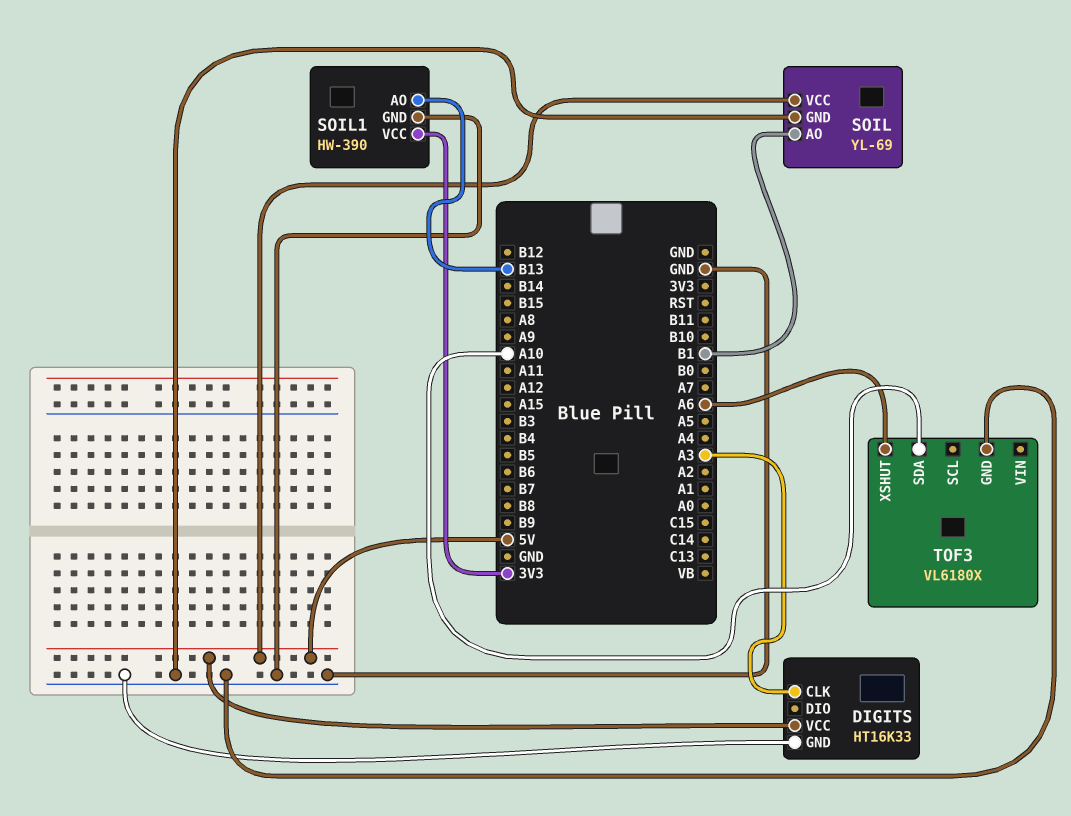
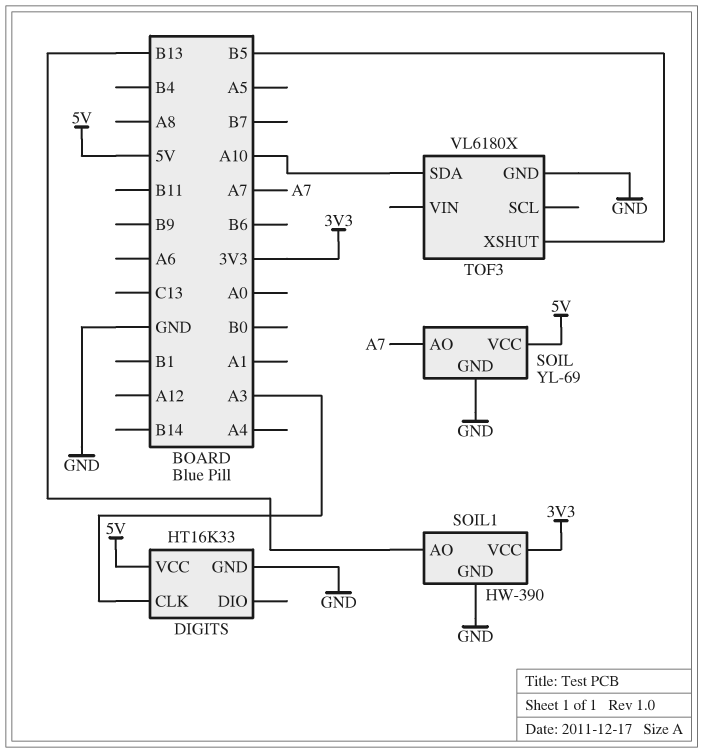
SOIL pin AO: B1 -> A7
TOF3 pin XSHUT: A6 -> B5

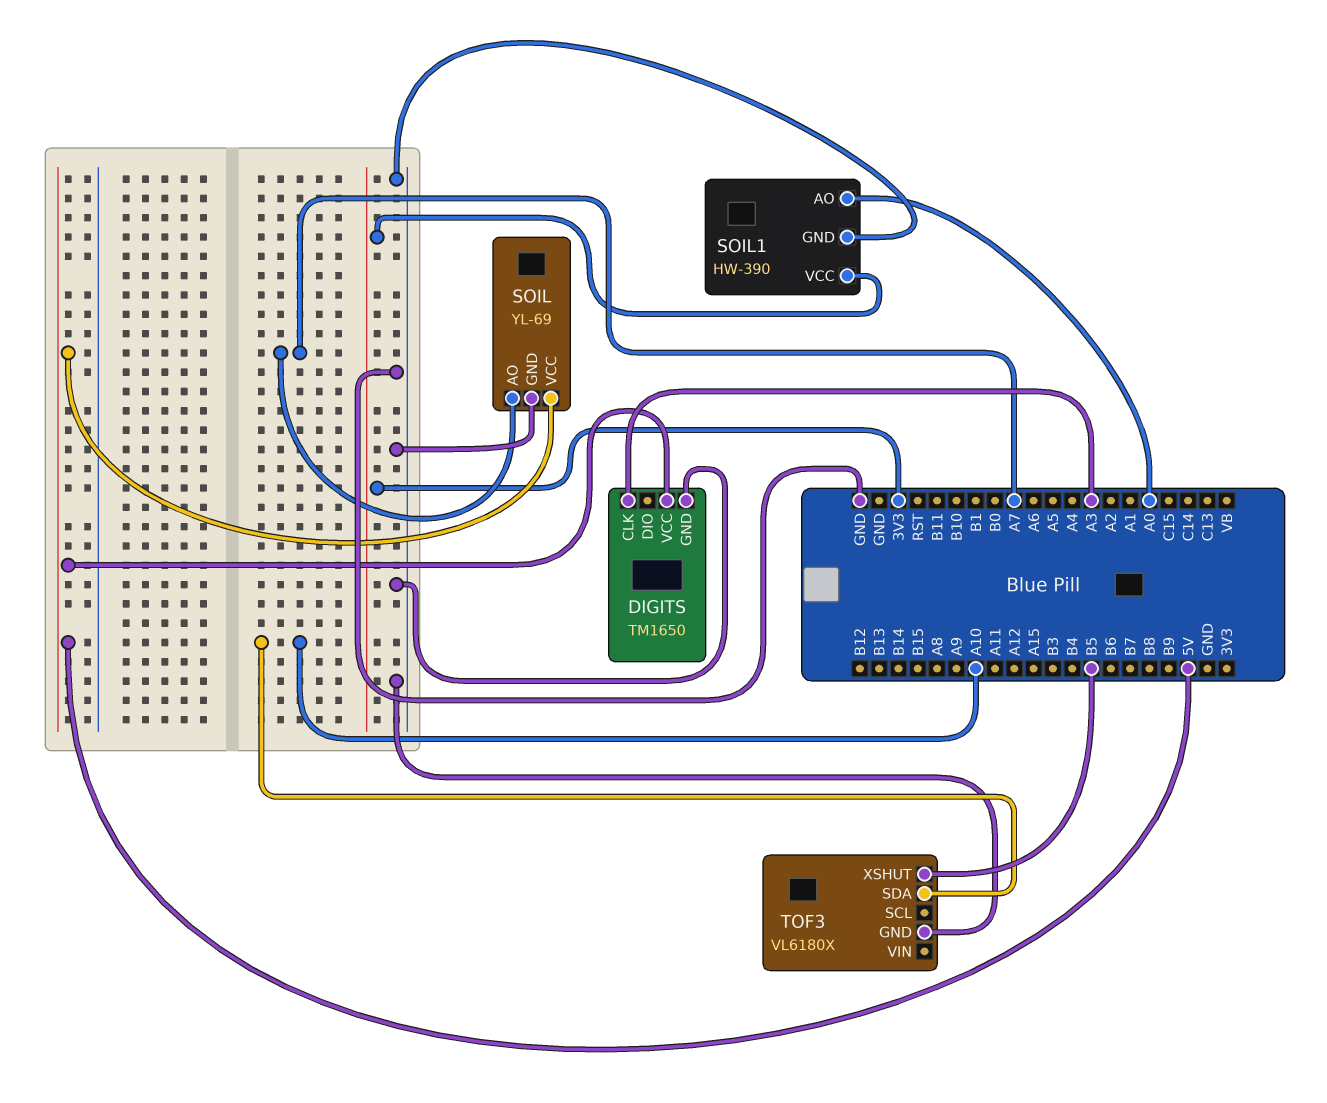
DIGITS: HT16K33 -> TM1650
SOIL1 pin AO: B13 -> A0

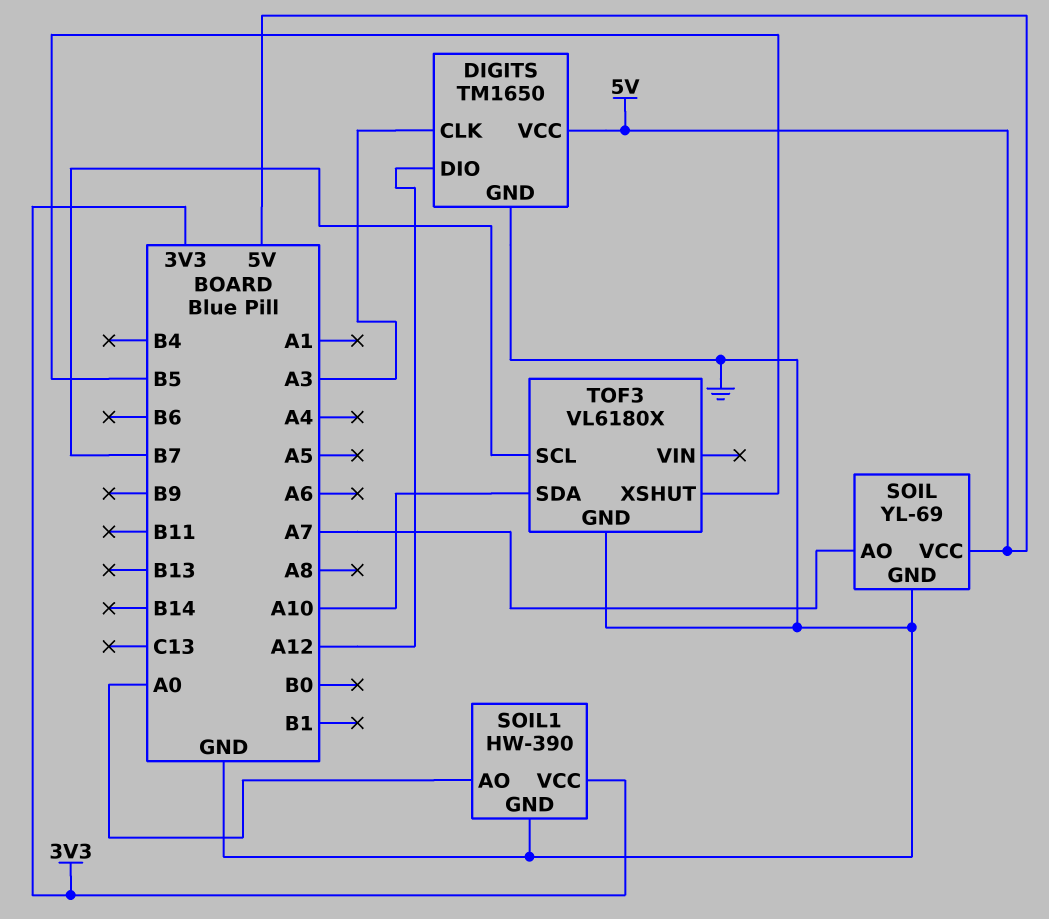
DIGITS pin DIO: none -> A12
TOF3 pin SCL: none -> B7

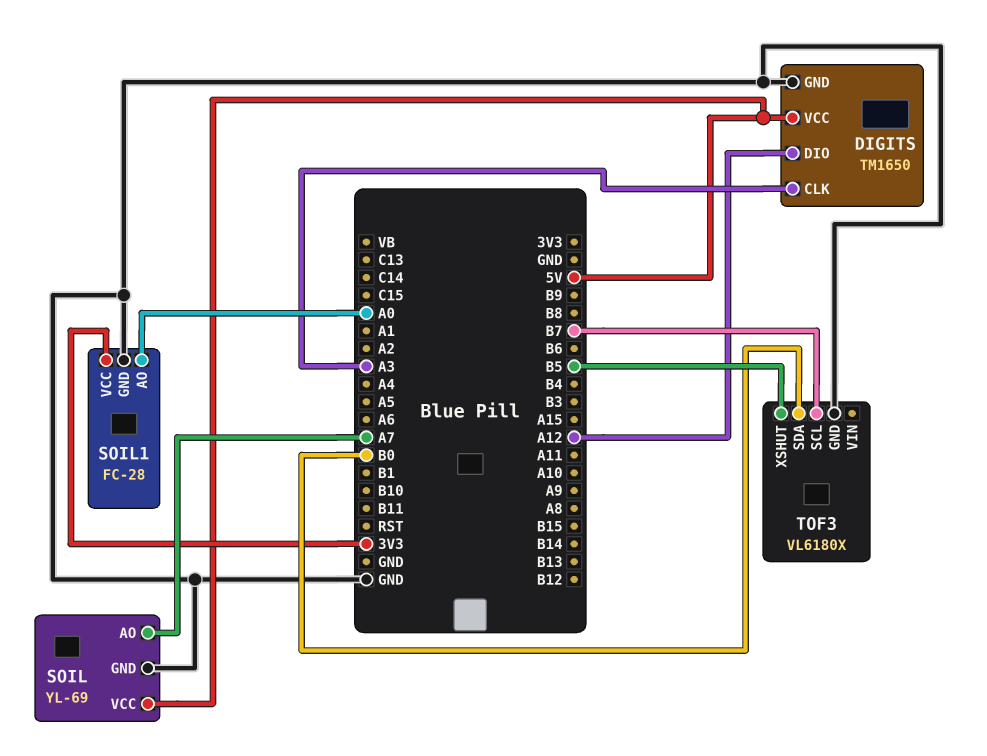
SOIL1: HW-390 -> FC-28
TOF3 pin SDA: A10 -> B0

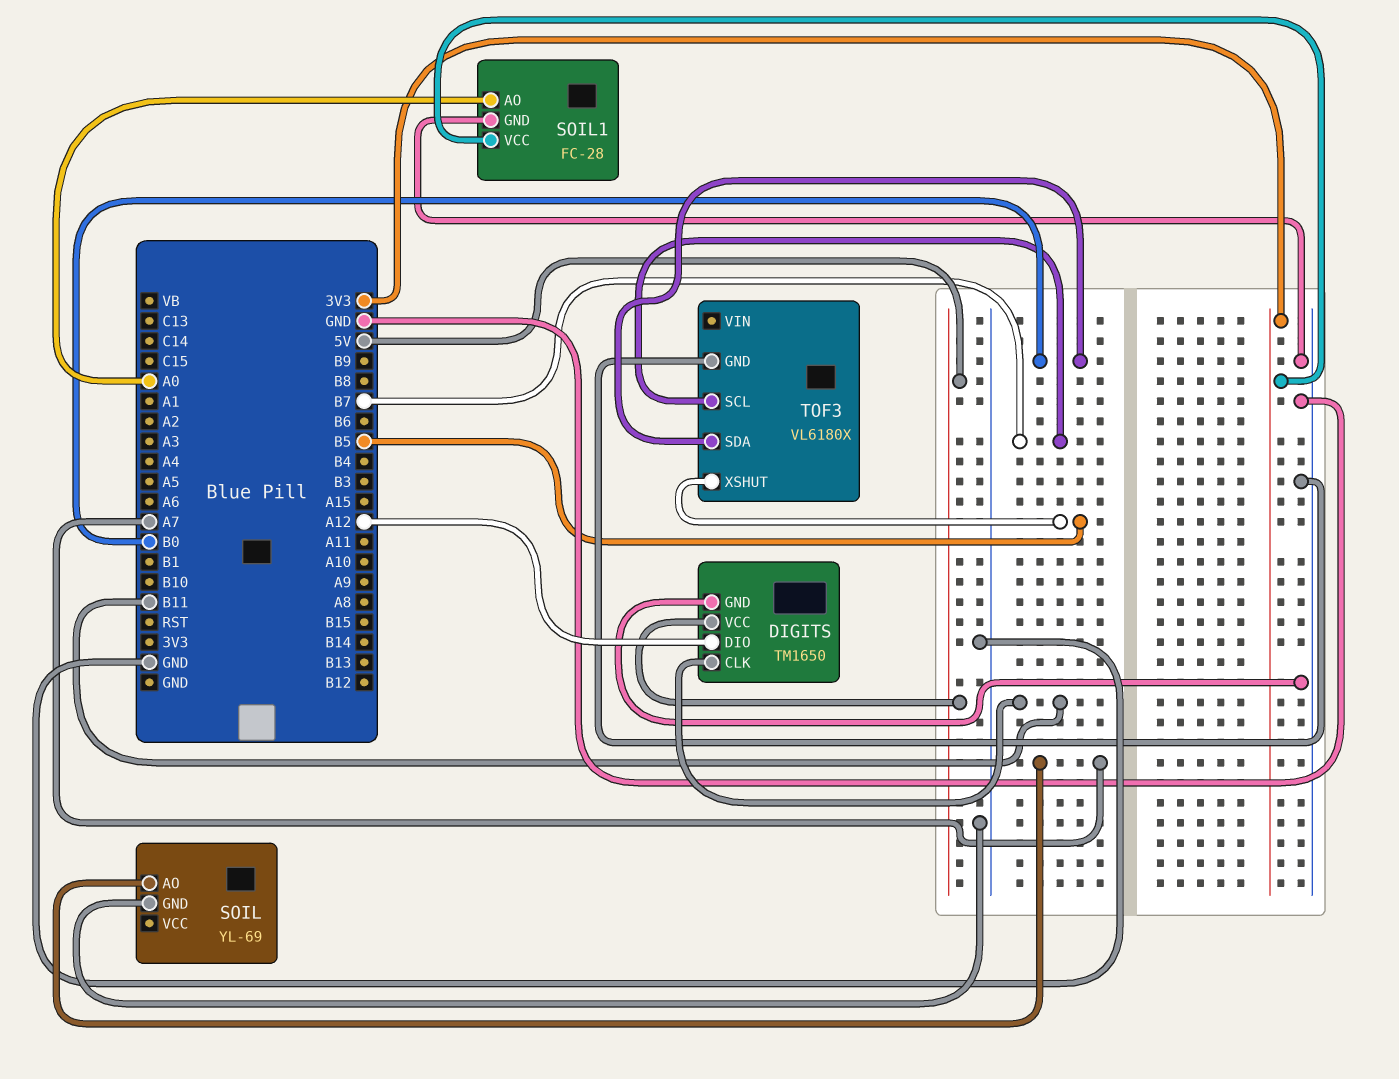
DIGITS pin CLK: A3 -> B11
SOIL pin VCC: 5V -> none

